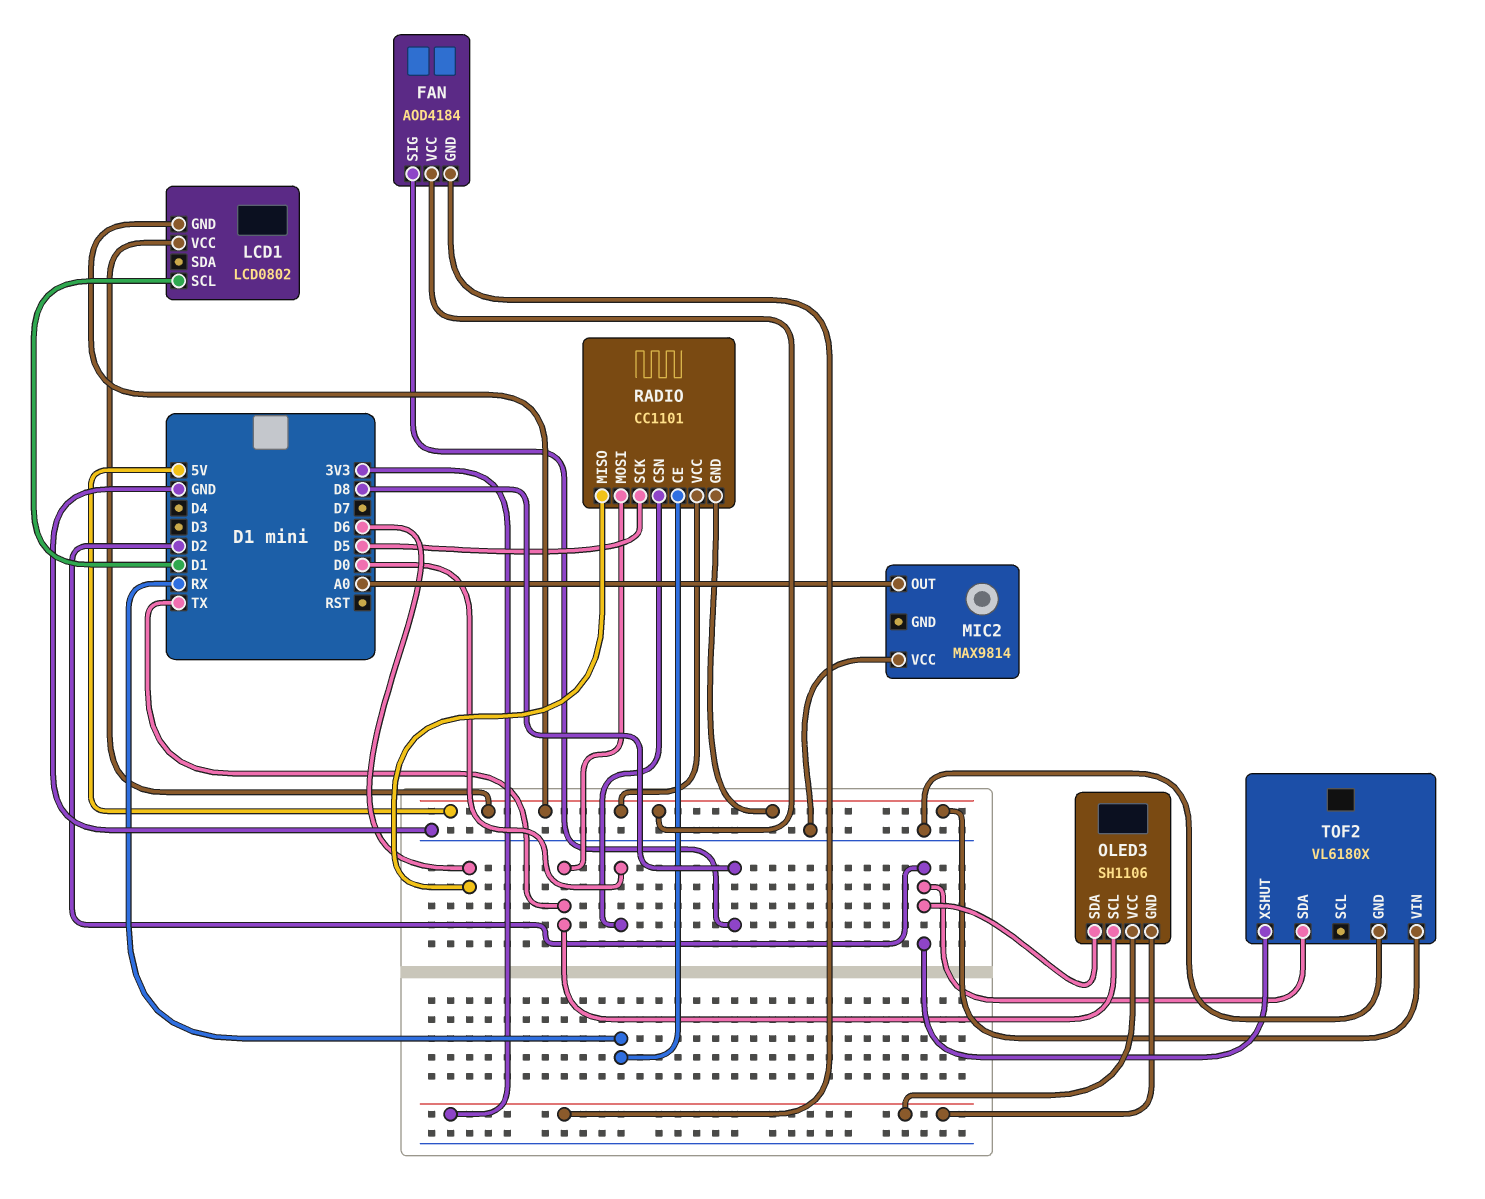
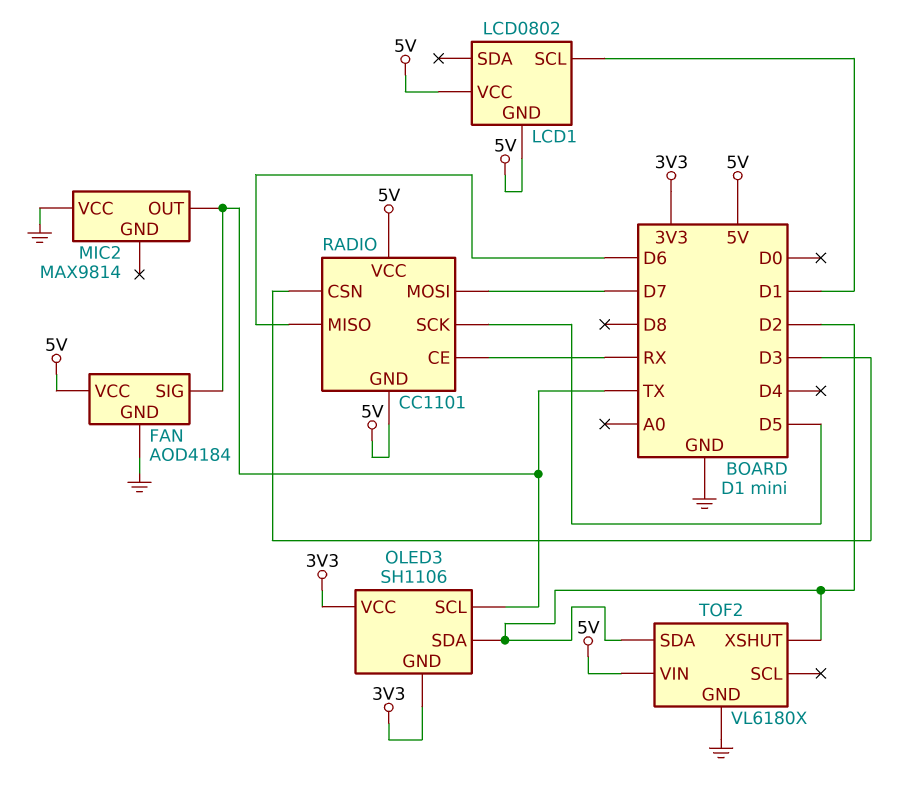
FAN pin GND: 3V3 -> GND
FAN pin SIG: D8 -> TX
MIC2 pin OUT: A0 -> TX
RADIO pin CSN: D0 -> D3
RADIO pin MOSI: TX -> D7

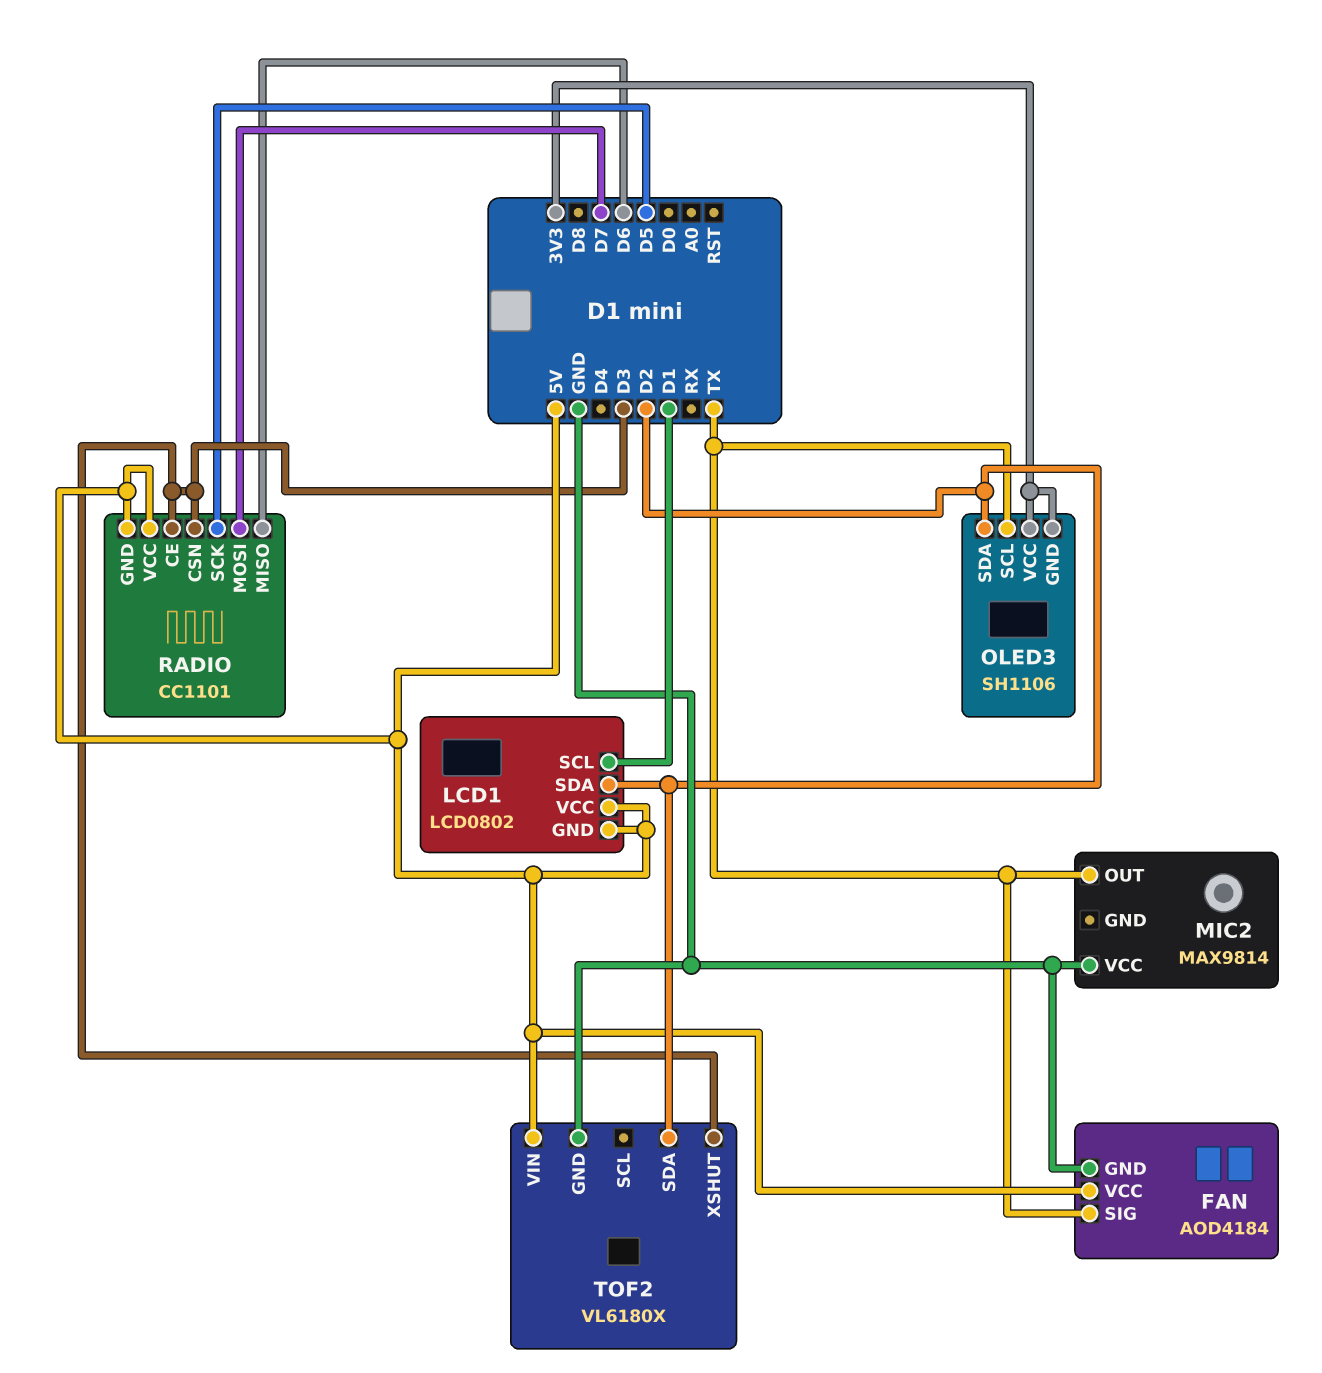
LCD1 pin SDA: none -> D2
RADIO pin CE: RX -> D3
TOF2 pin XSHUT: D2 -> D3

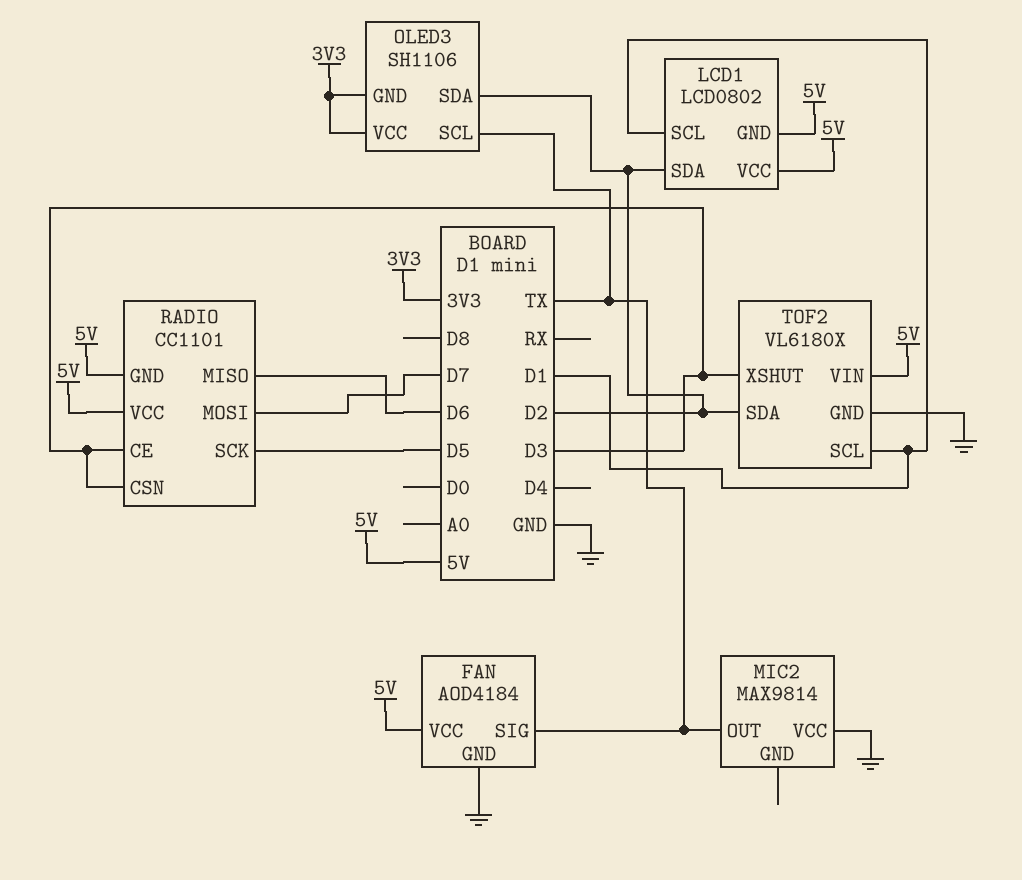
TOF2 pin SCL: none -> D1

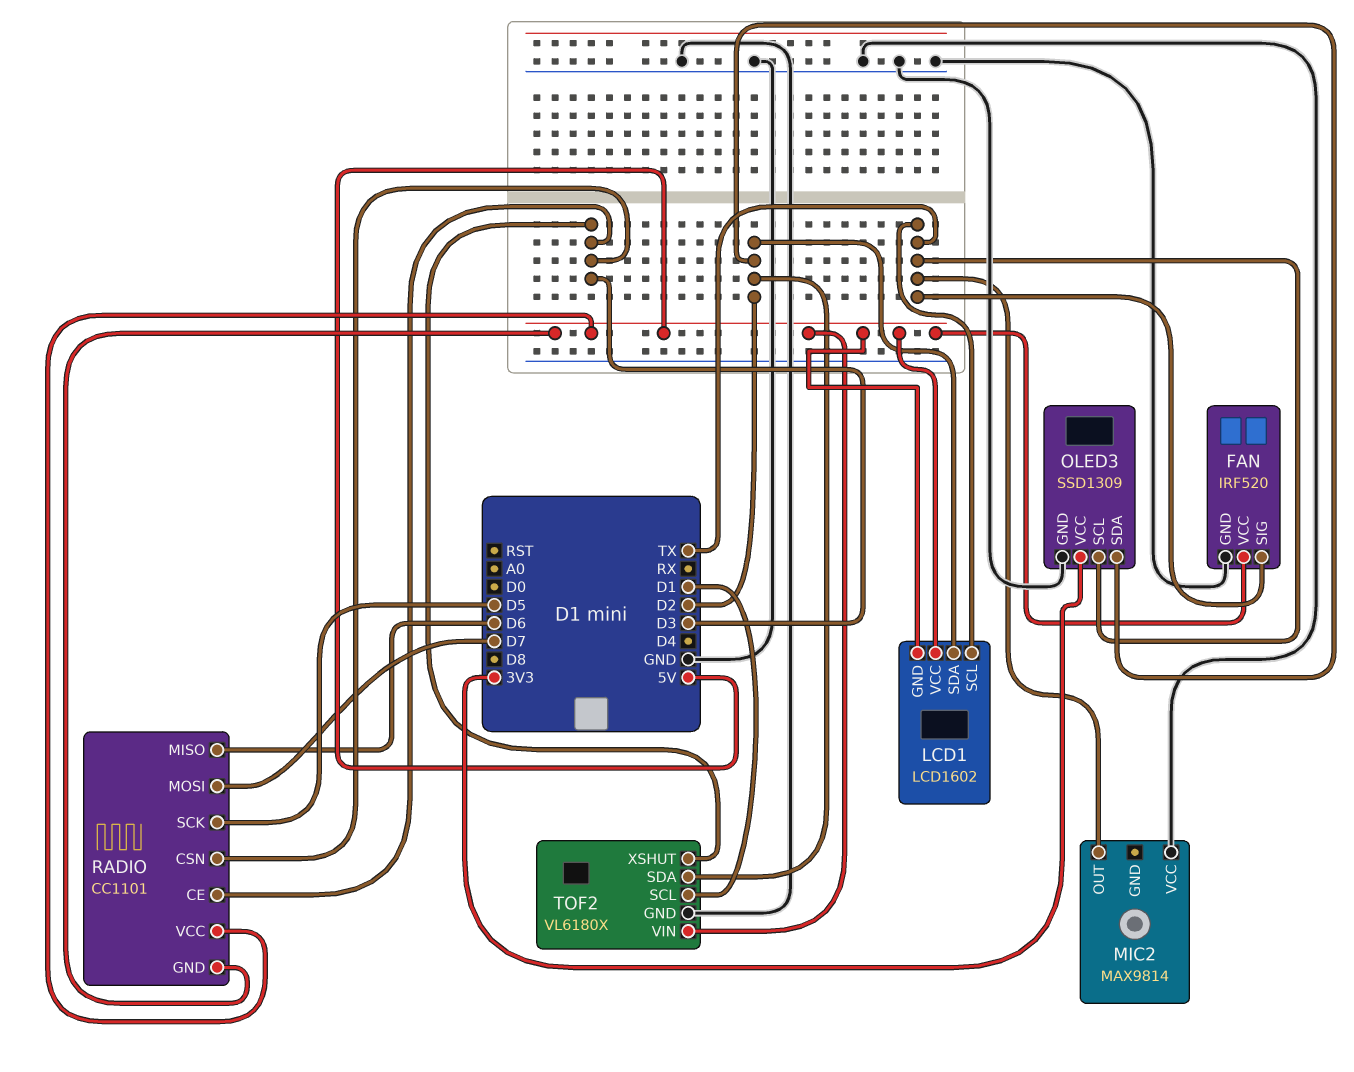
FAN: AOD4184 -> IRF520
LCD1: LCD0802 -> LCD1602
LCD1 pin SCL: D1 -> TX
OLED3: SH1106 -> SSD1309
OLED3 pin GND: 3V3 -> GND

